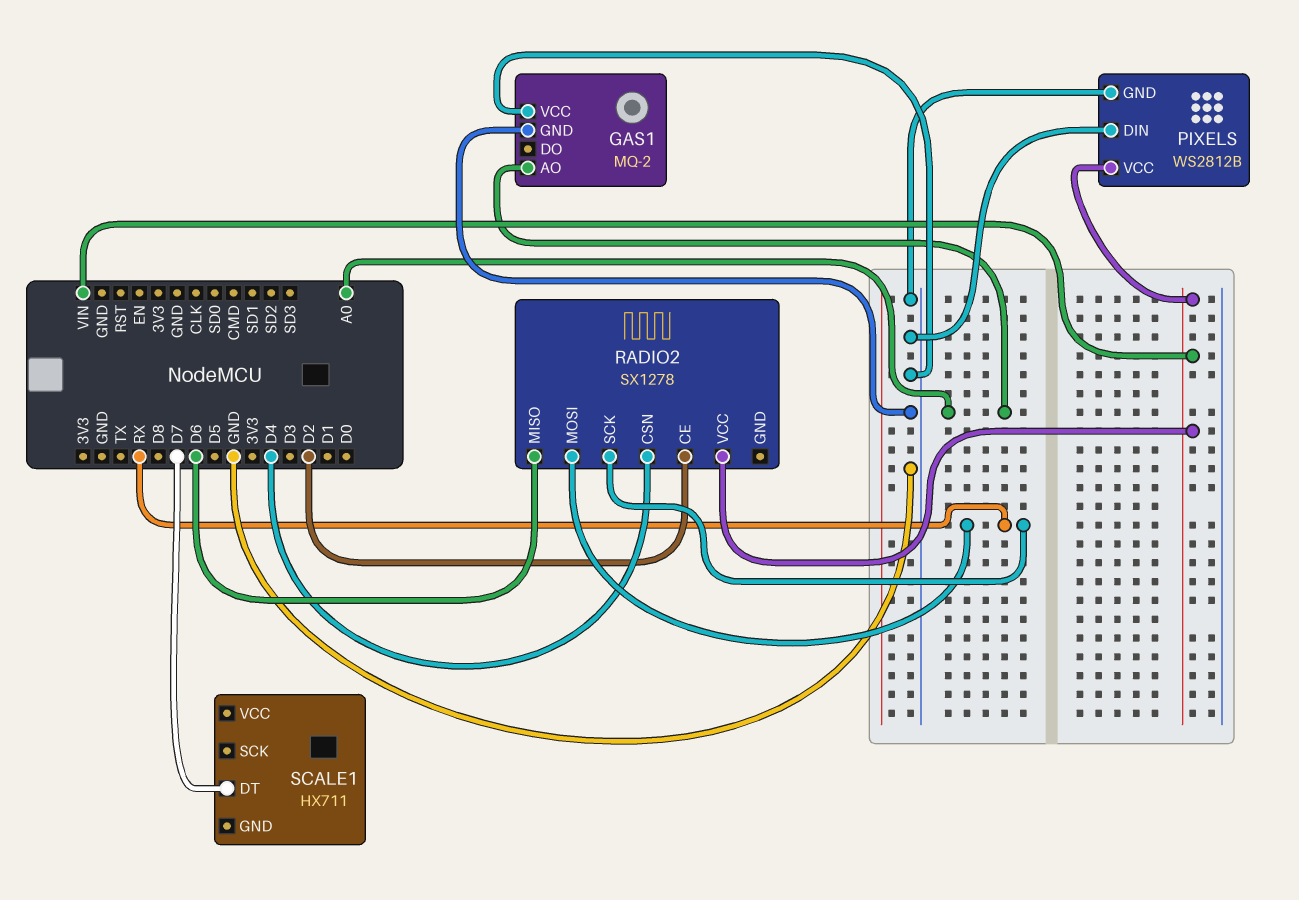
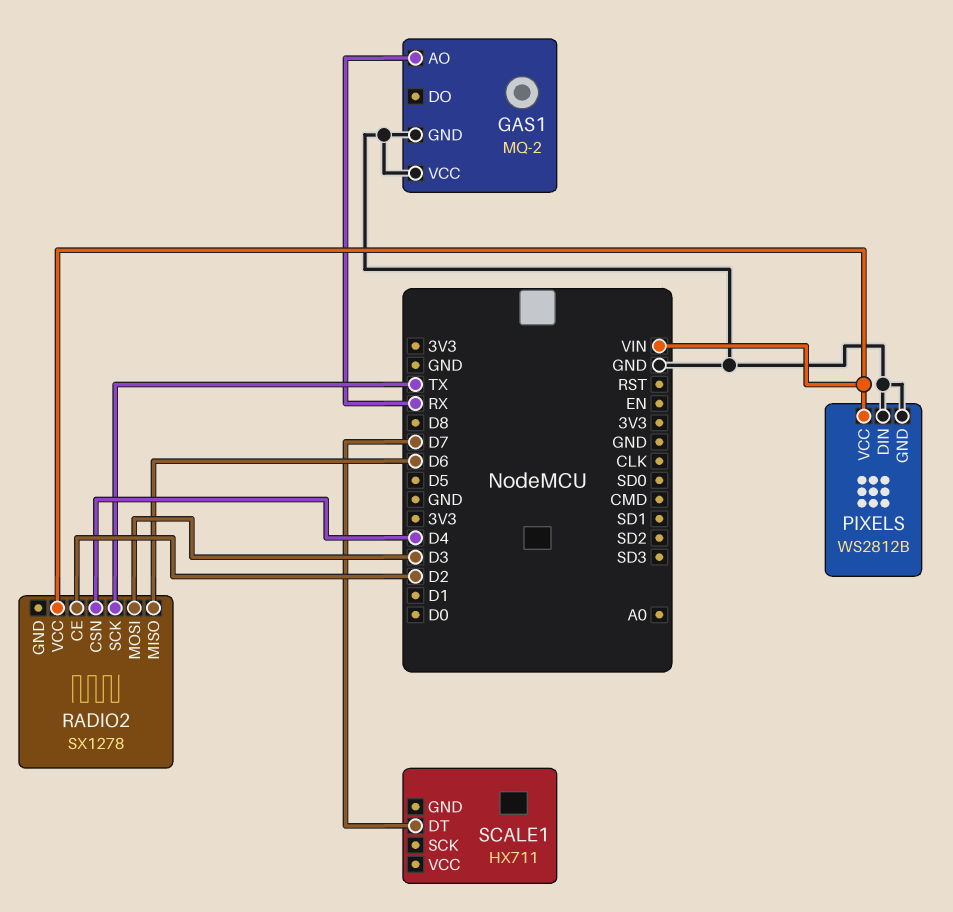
GAS1 pin AO: A0 -> RX
RADIO2 pin MOSI: RX -> D3
RADIO2 pin SCK: RX -> TX

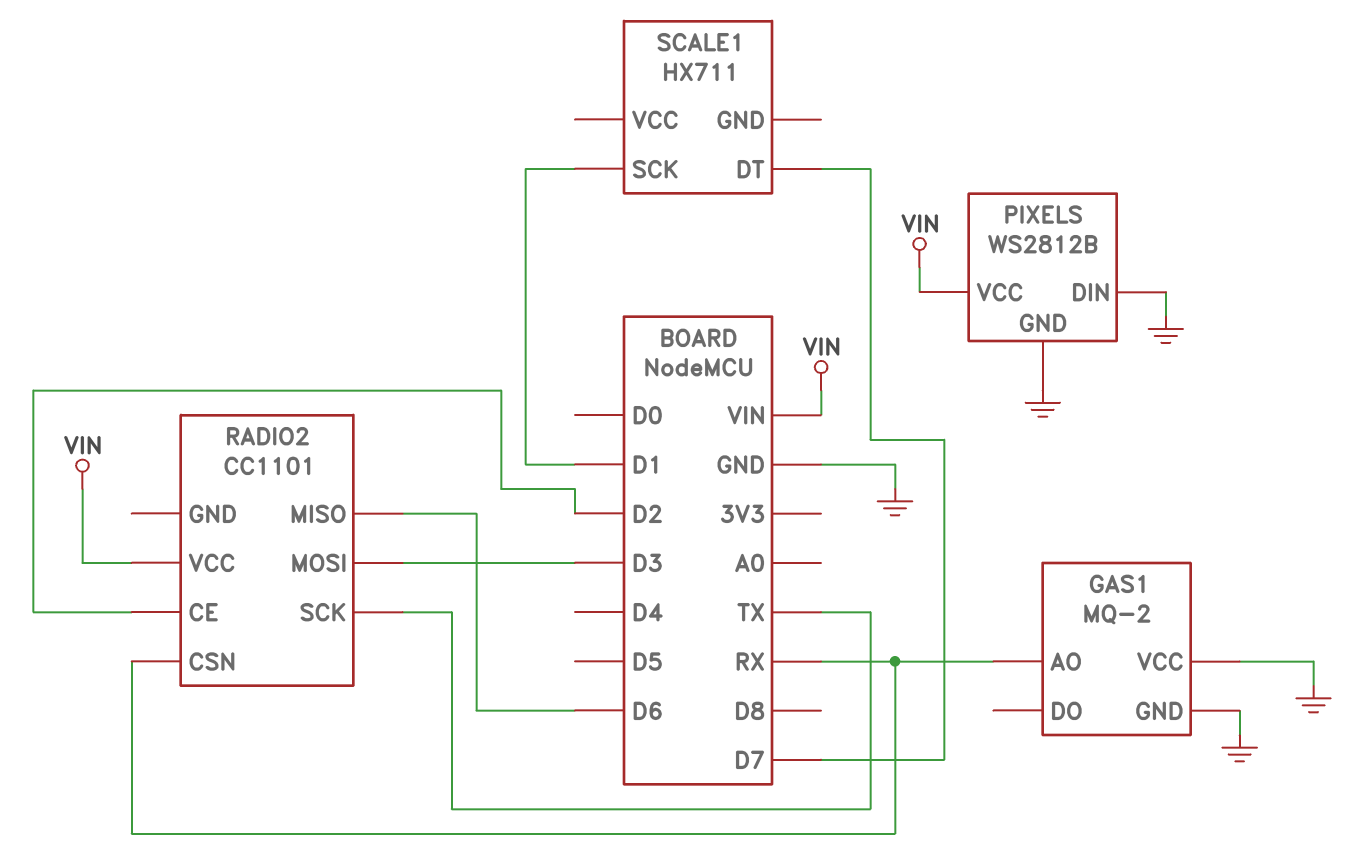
RADIO2: SX1278 -> CC1101
RADIO2 pin CSN: D4 -> RX
SCALE1 pin SCK: none -> D1

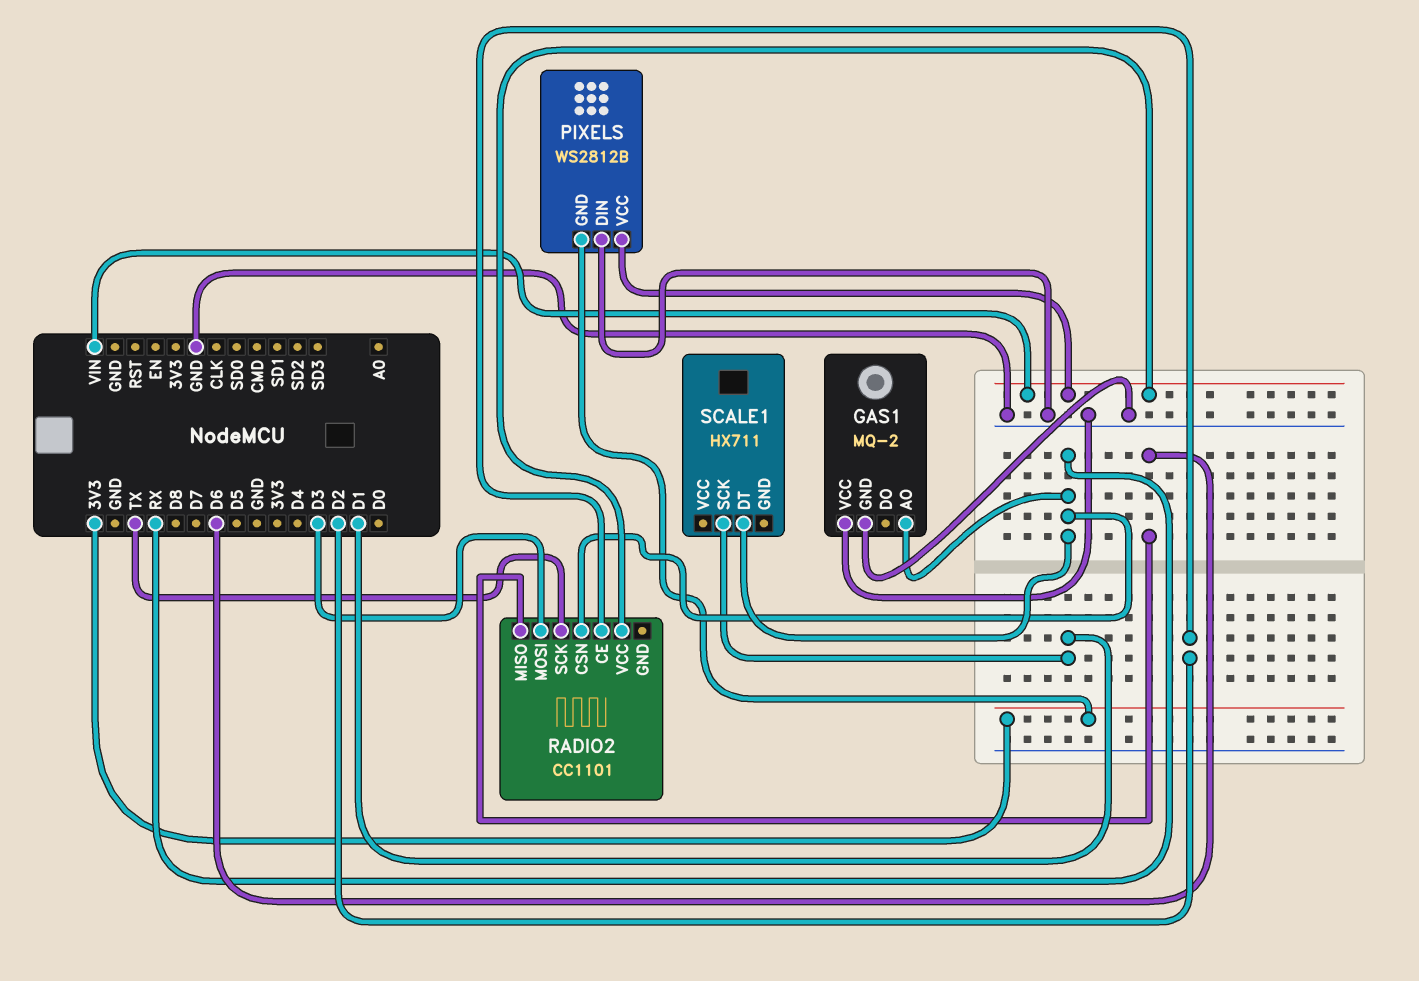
PIXELS pin GND: GND -> 3V3
SCALE1 pin DT: D7 -> RX

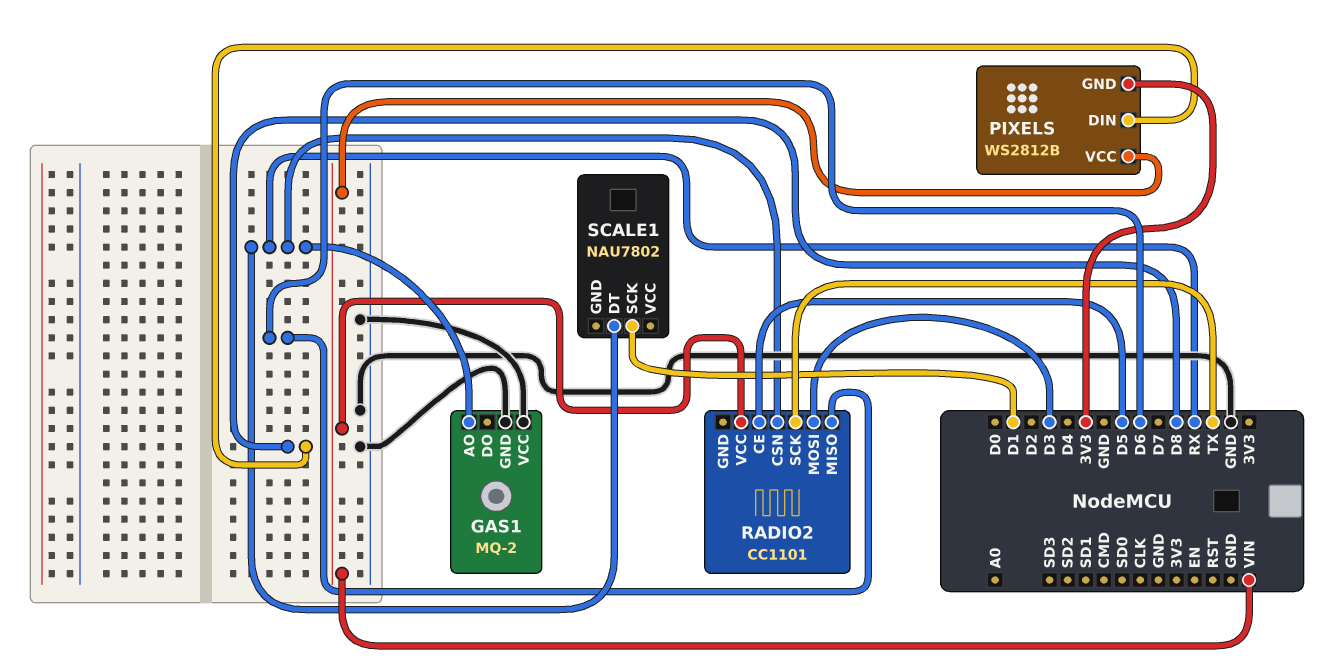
PIXELS pin DIN: GND -> D8
RADIO2 pin CE: D2 -> D5
SCALE1: HX711 -> NAU7802

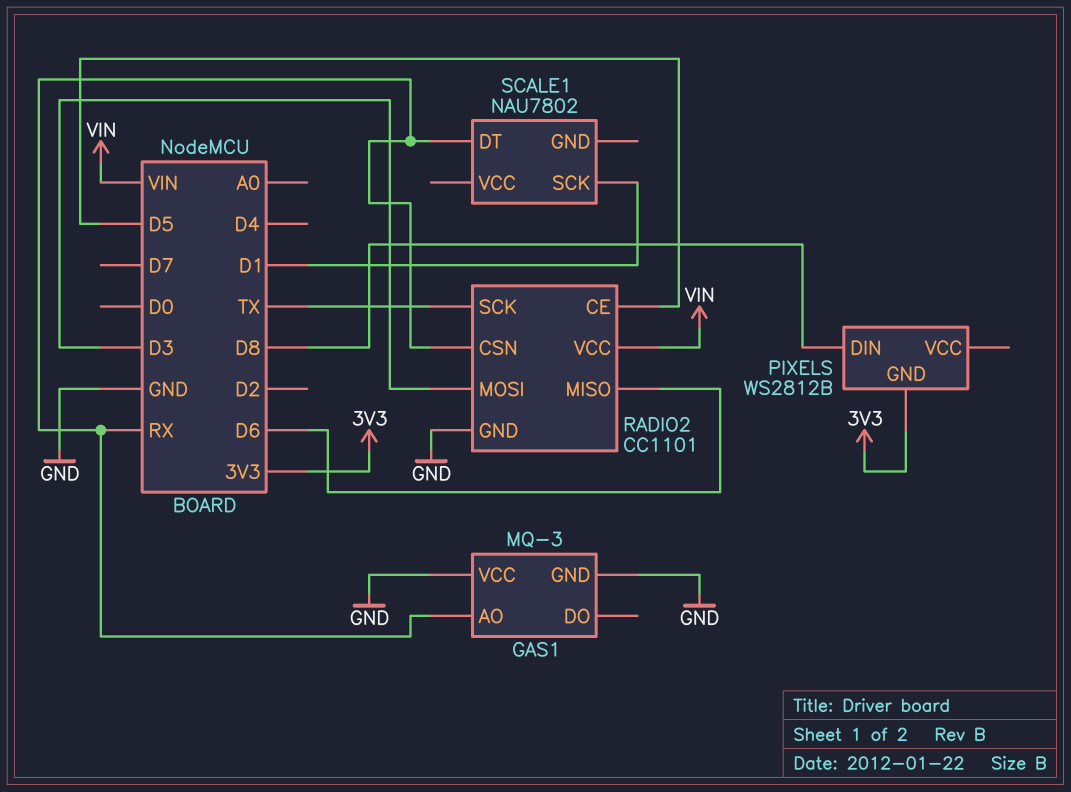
GAS1: MQ-2 -> MQ-3
PIXELS pin VCC: VIN -> none
RADIO2 pin GND: none -> GND

